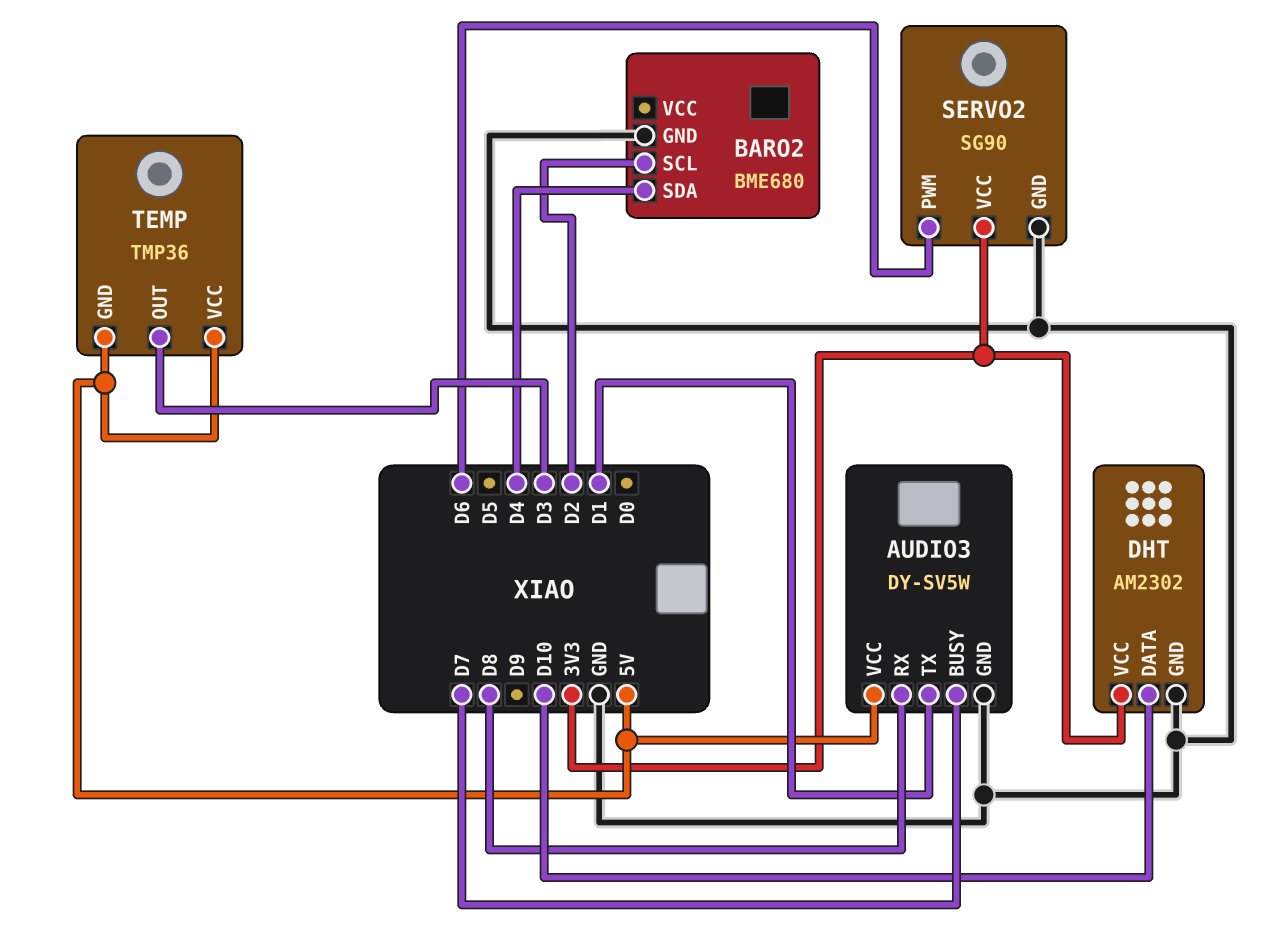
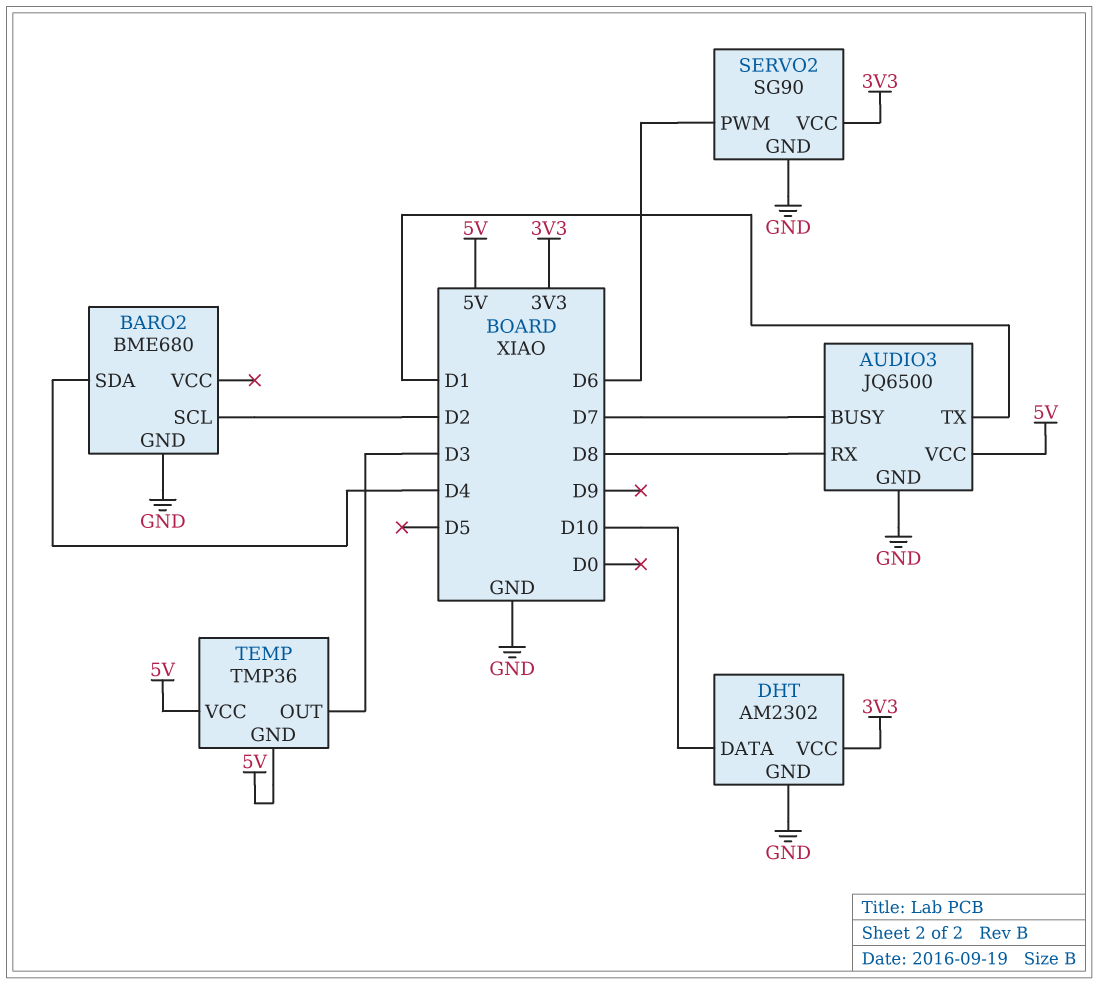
AUDIO3: DY-SV5W -> JQ6500

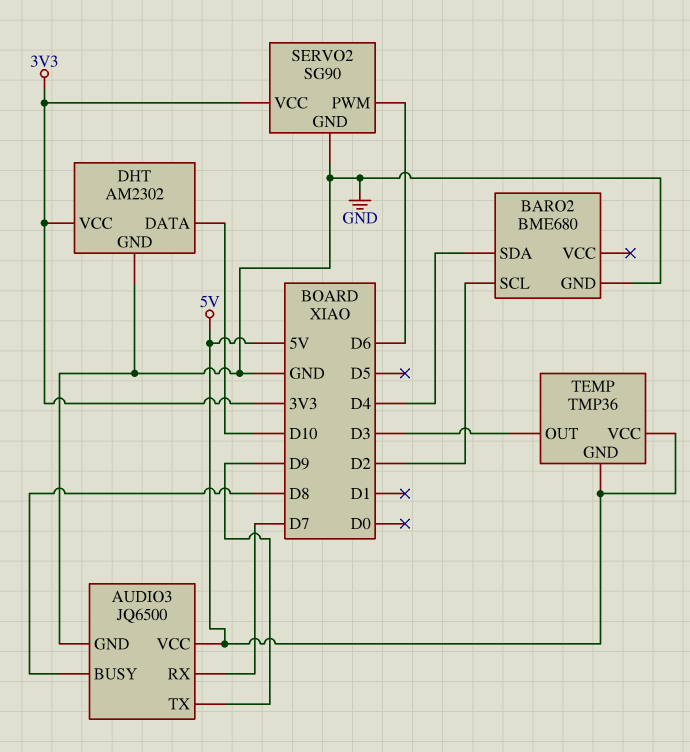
AUDIO3 pin BUSY: D7 -> D8
AUDIO3 pin RX: D8 -> D7
AUDIO3 pin TX: D1 -> D9

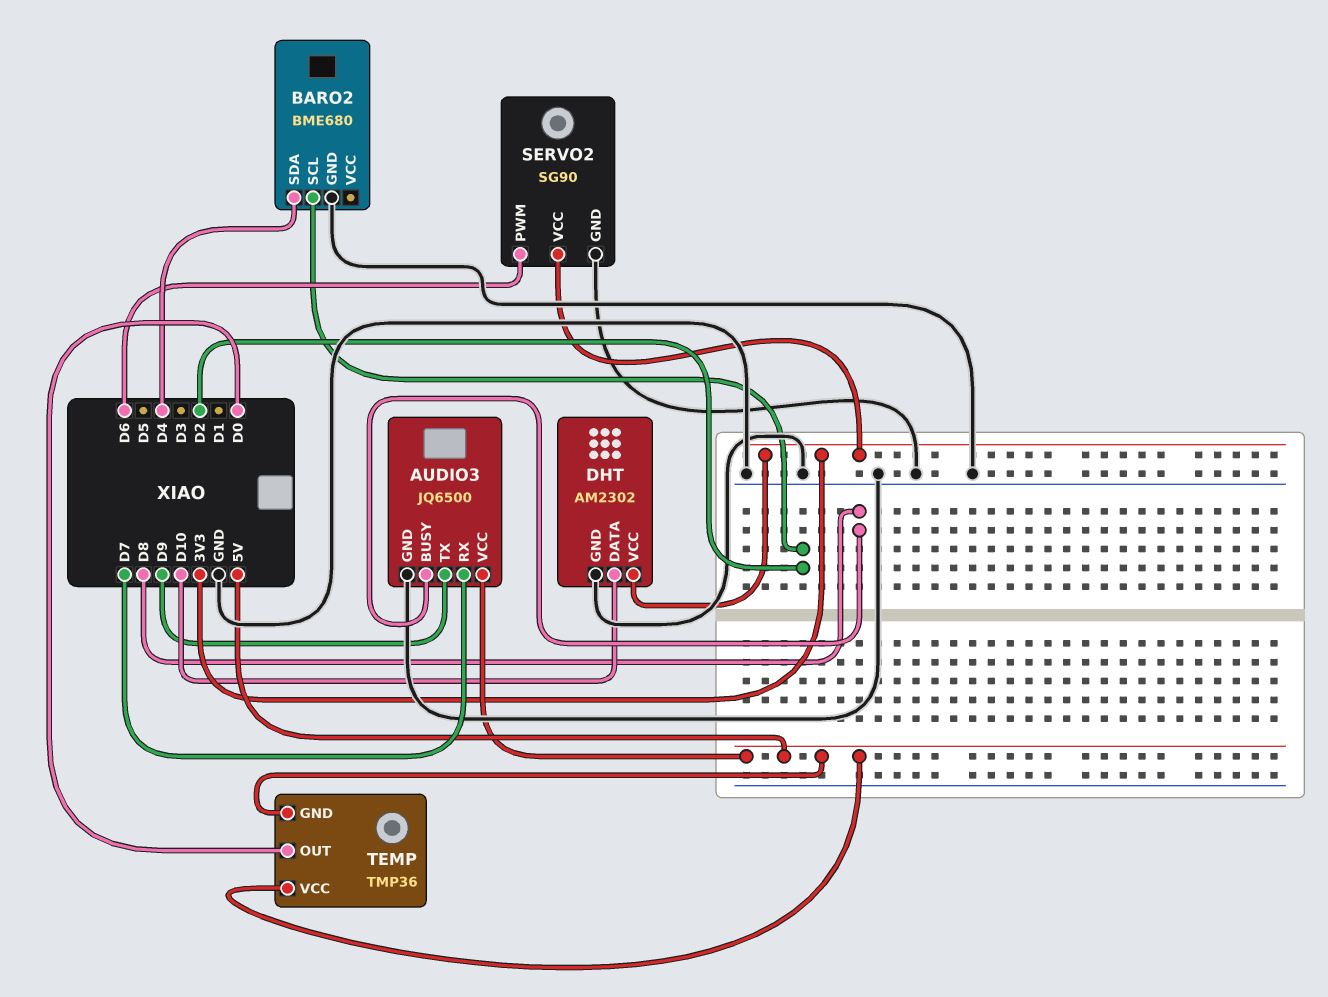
TEMP pin OUT: D3 -> D0

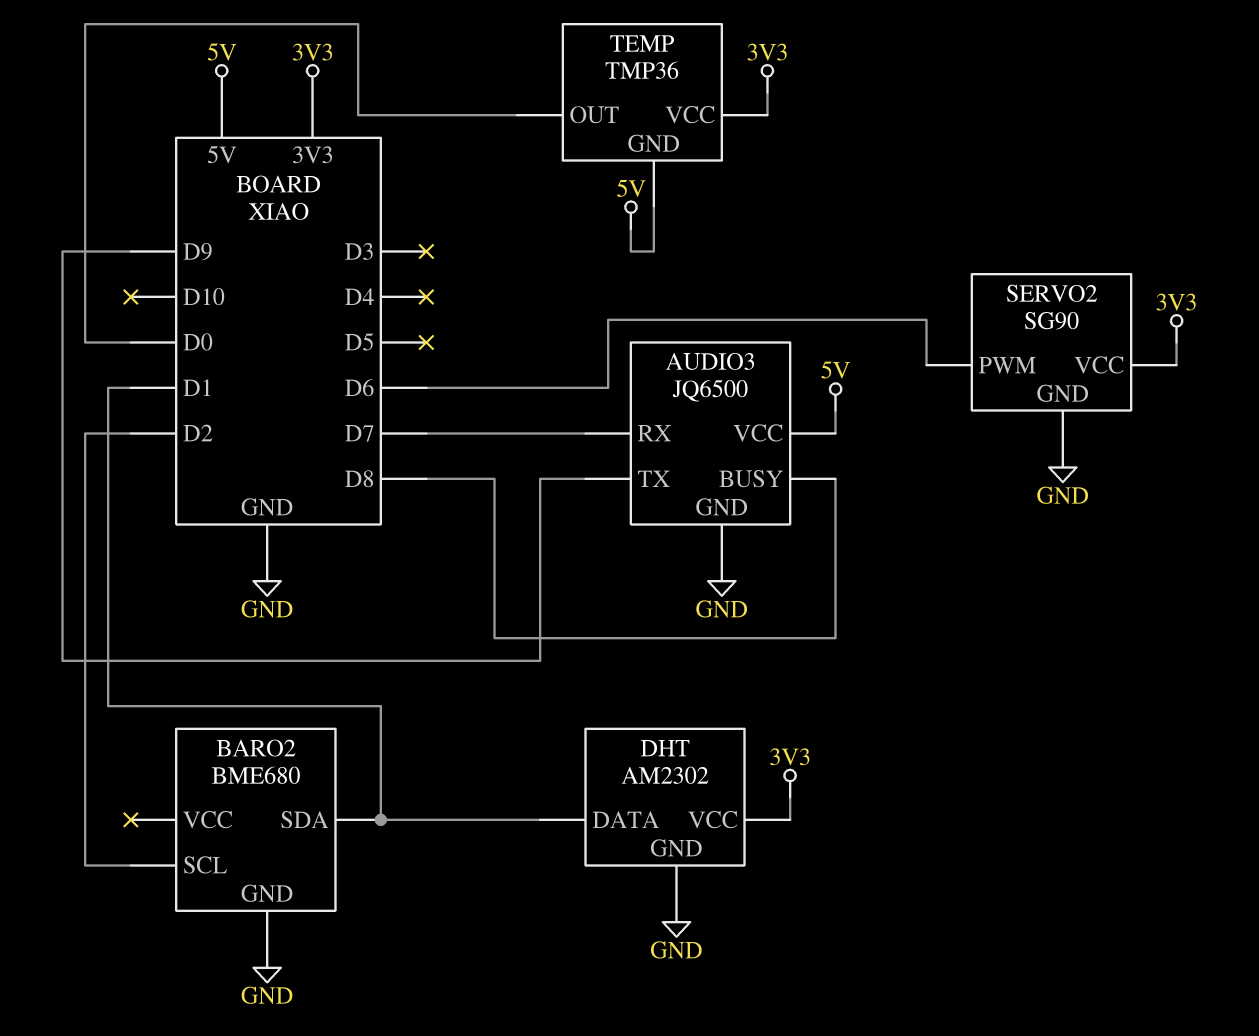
BARO2 pin SDA: D4 -> D1
DHT pin DATA: D10 -> D1
TEMP pin VCC: 5V -> 3V3

